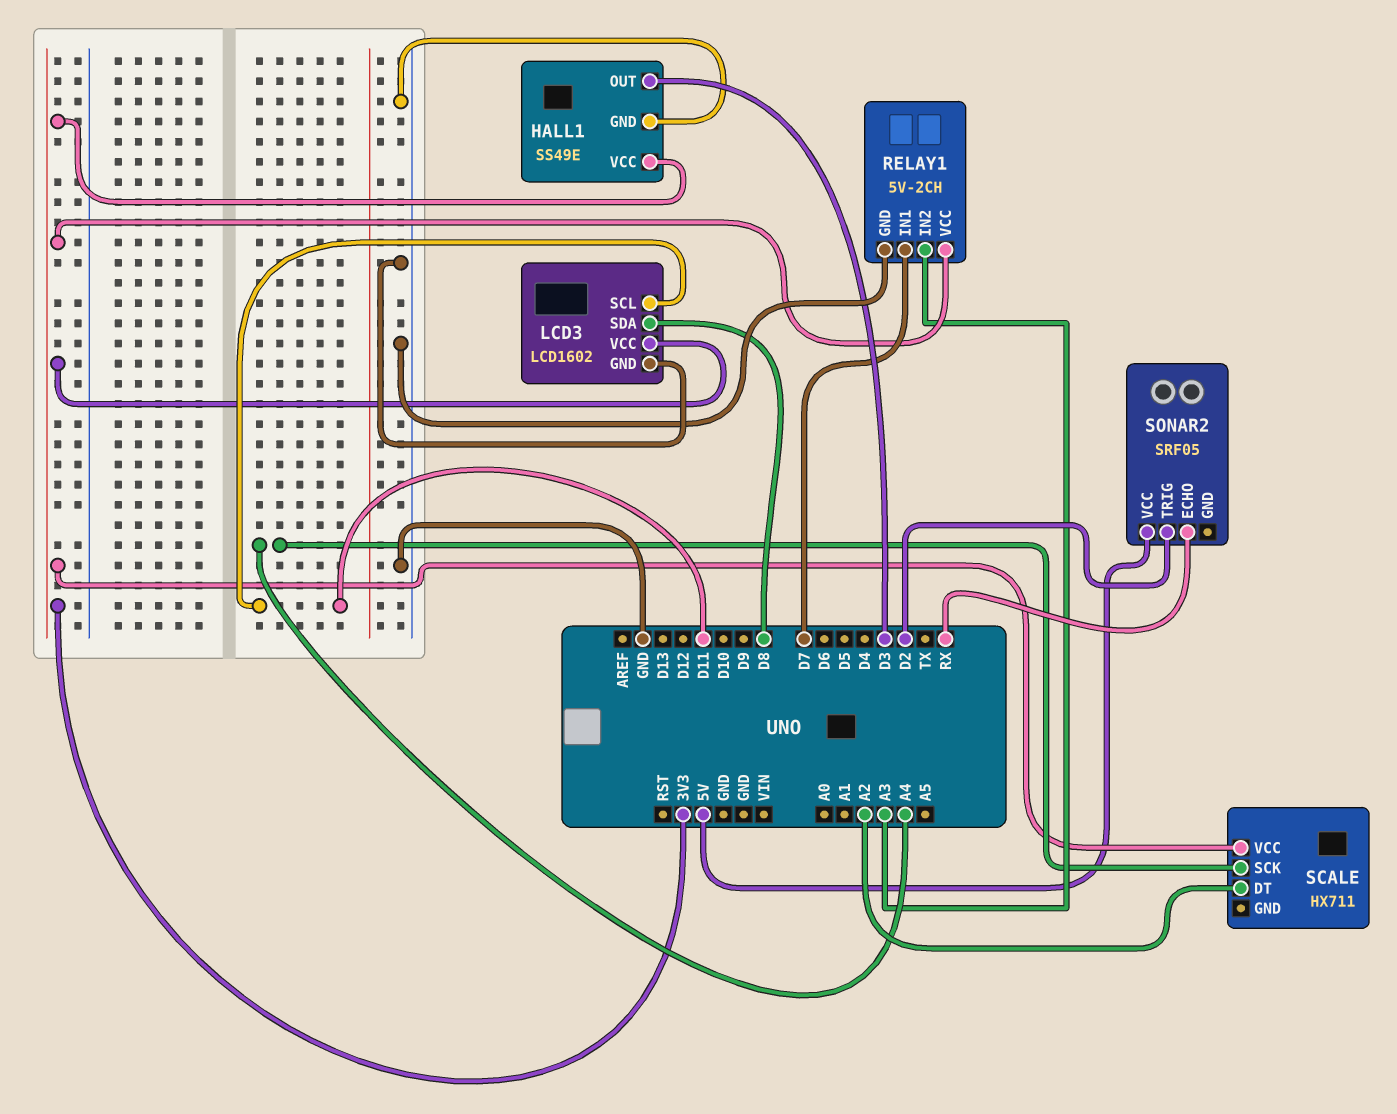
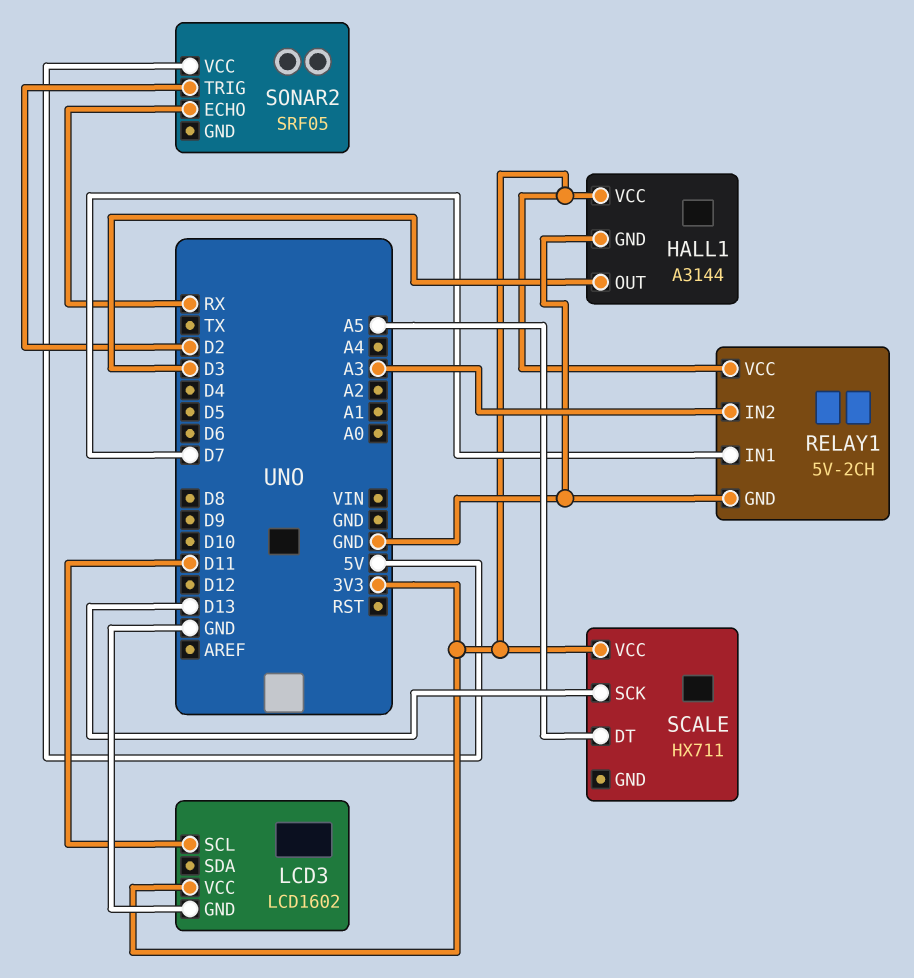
HALL1: SS49E -> A3144
LCD3 pin SDA: D8 -> none
SCALE pin DT: A2 -> A5
SCALE pin SCK: A4 -> D13

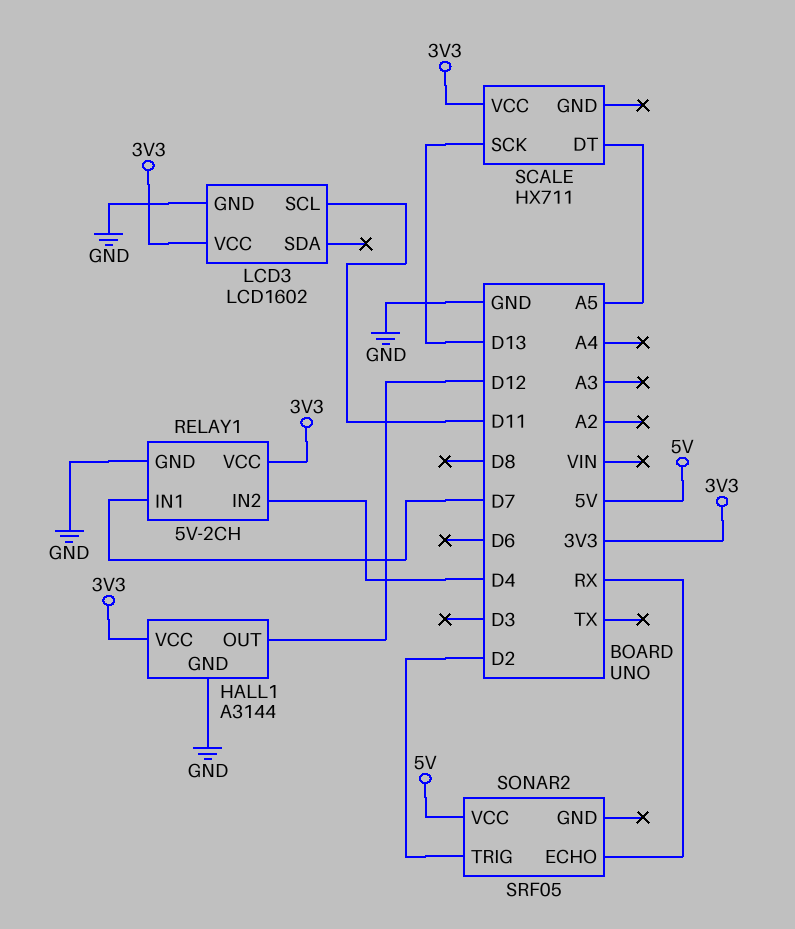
HALL1 pin OUT: D3 -> D12
RELAY1 pin IN2: A3 -> D4

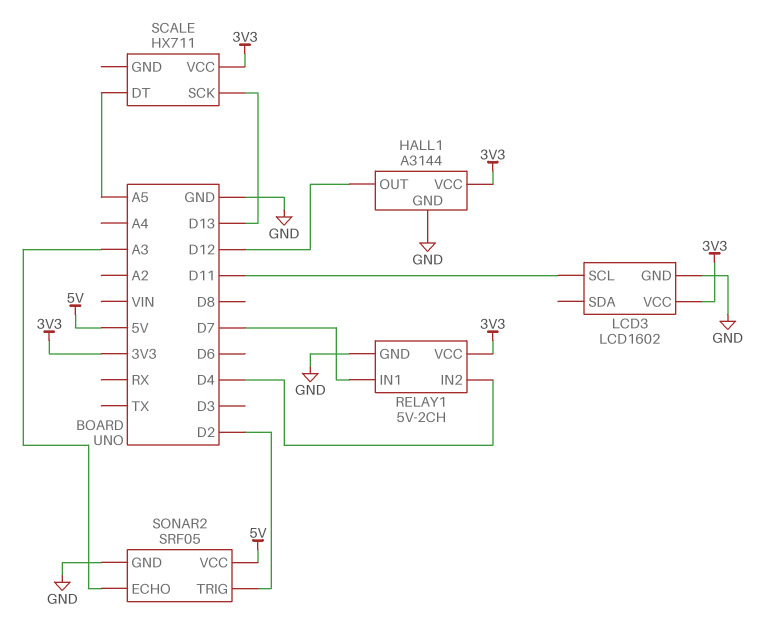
SONAR2 pin ECHO: RX -> A3
SONAR2 pin GND: none -> GND

